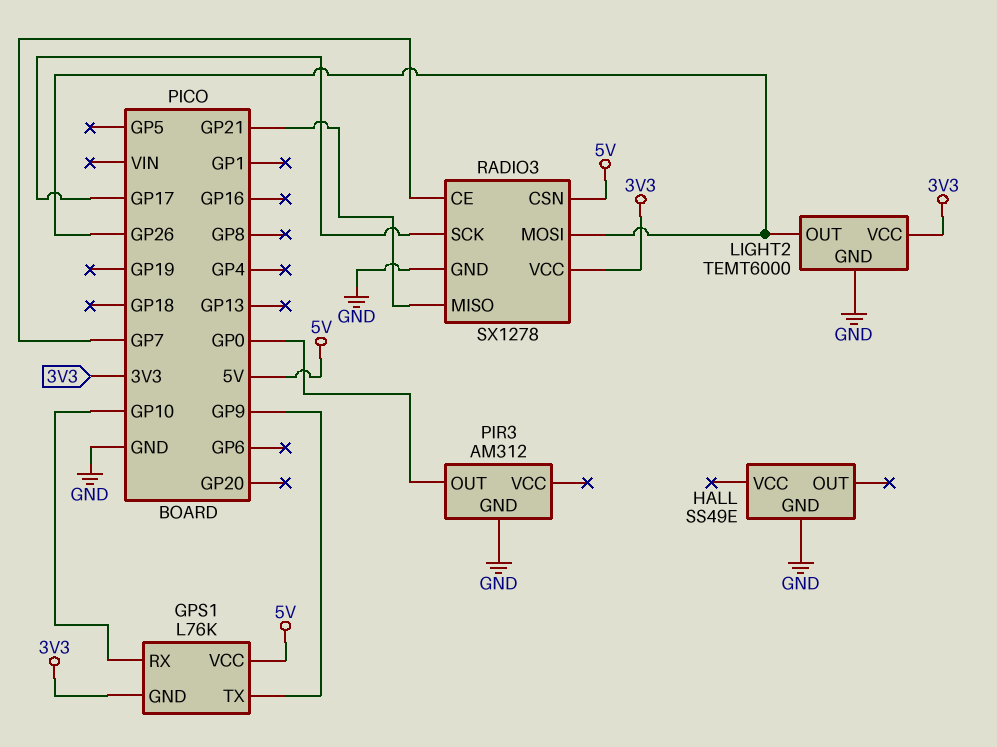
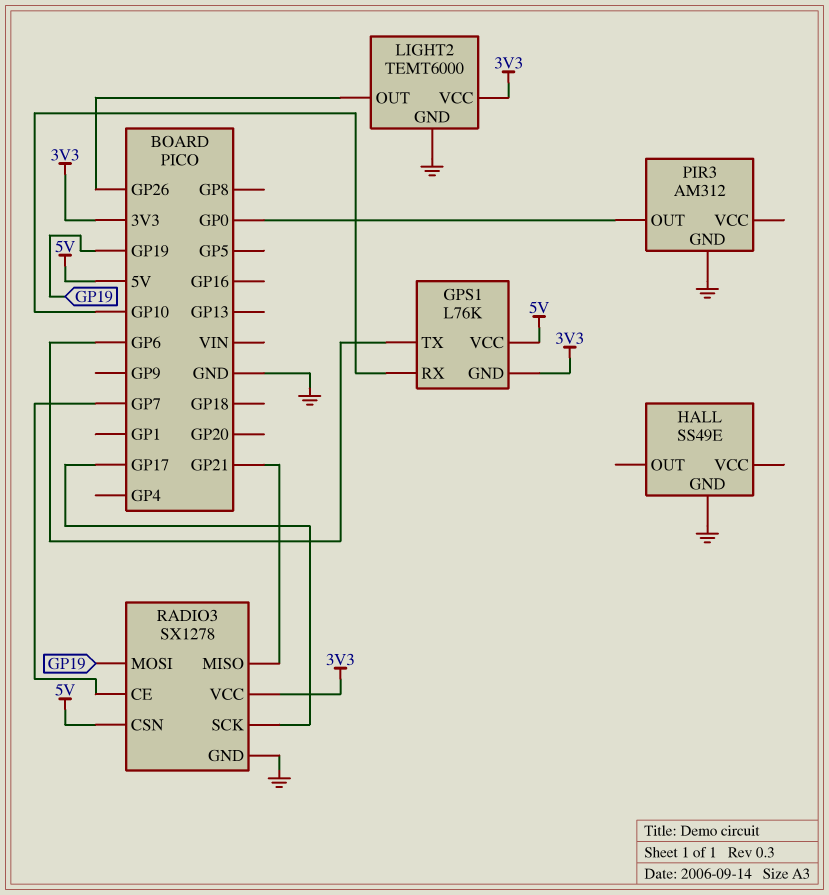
GPS1 pin TX: GP9 -> GP6
RADIO3 pin MOSI: GP26 -> GP19

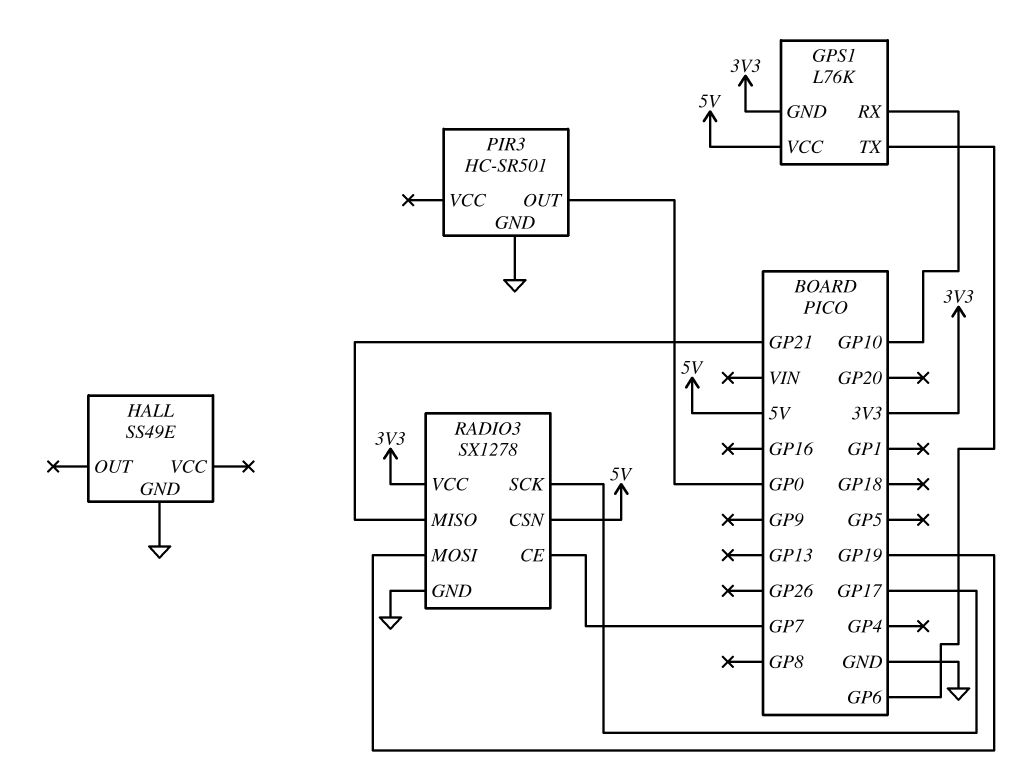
LIGHT2: TEMT6000 -> none
LIGHT2 pin GND: GND -> none
LIGHT2 pin OUT: GP26 -> none
LIGHT2 pin VCC: 3V3 -> none
PIR3: AM312 -> HC-SR501

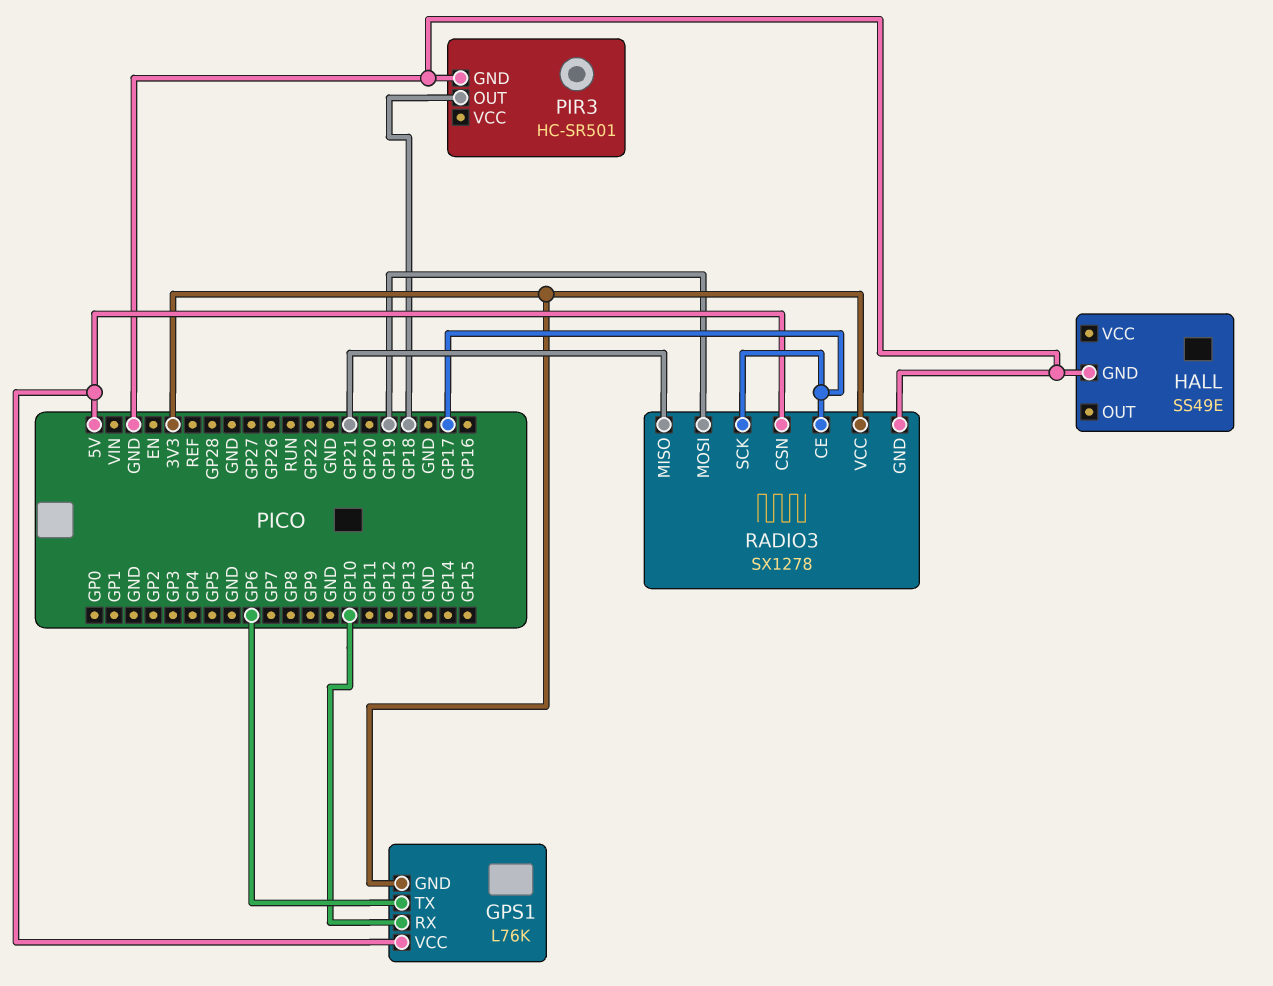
PIR3 pin OUT: GP0 -> GP18
RADIO3 pin CE: GP7 -> GP17

